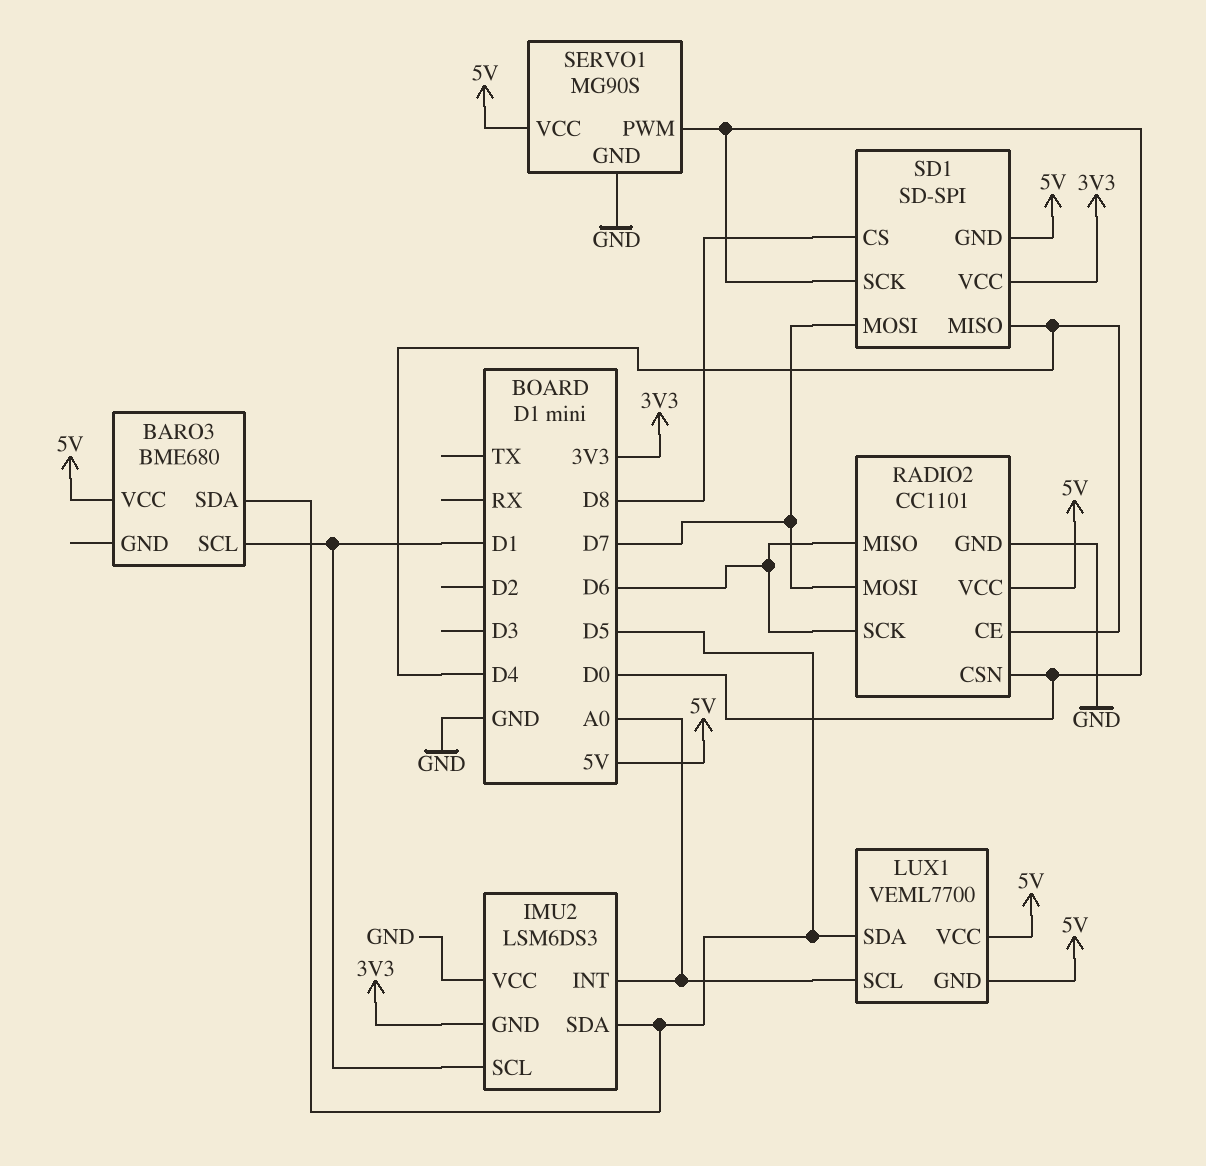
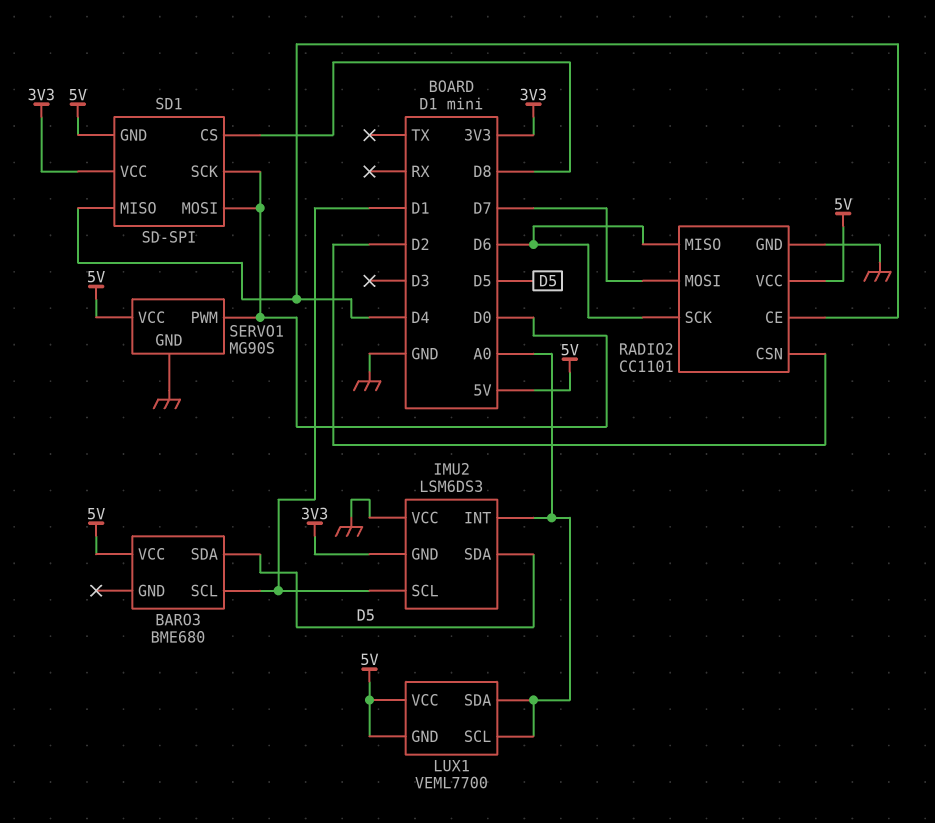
LUX1 pin SDA: D5 -> A0
RADIO2 pin CSN: D0 -> D2
SD1 pin MOSI: D7 -> D0

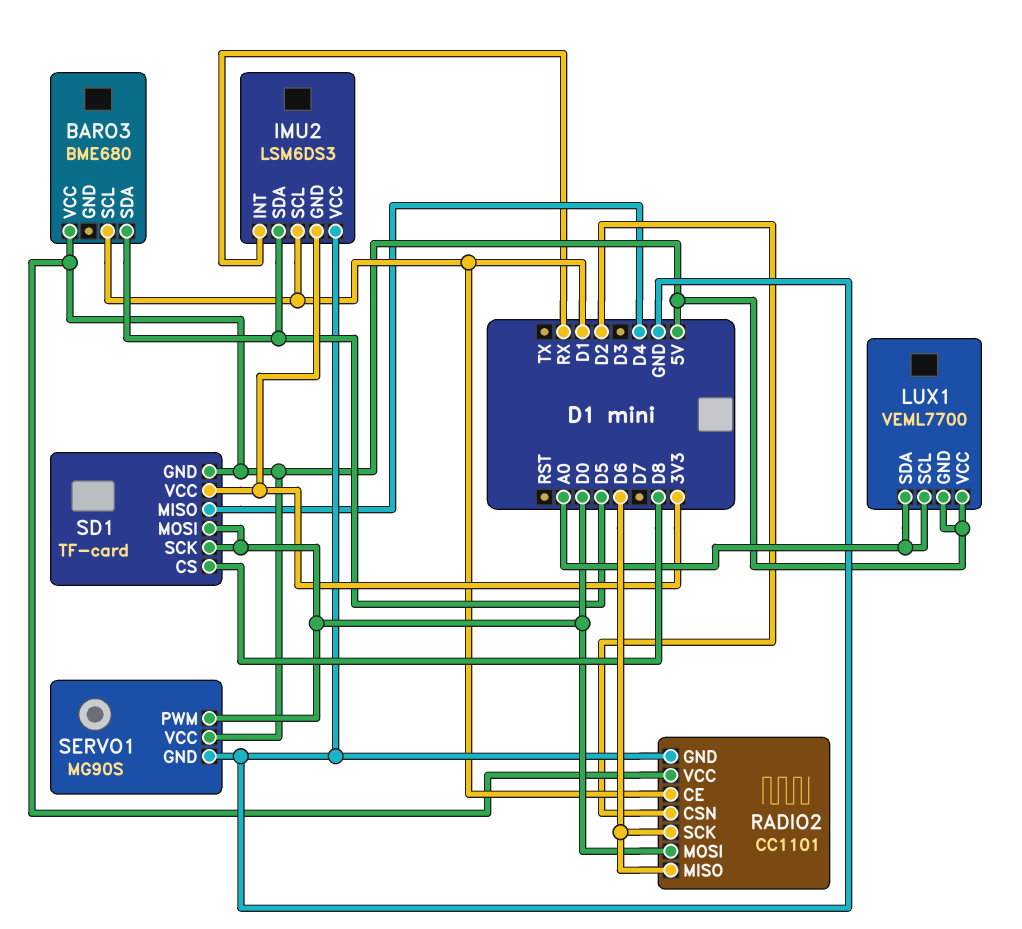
IMU2 pin INT: A0 -> RX
RADIO2 pin CE: D4 -> D1
RADIO2 pin MOSI: D7 -> D0
SD1: SD-SPI -> TF-card

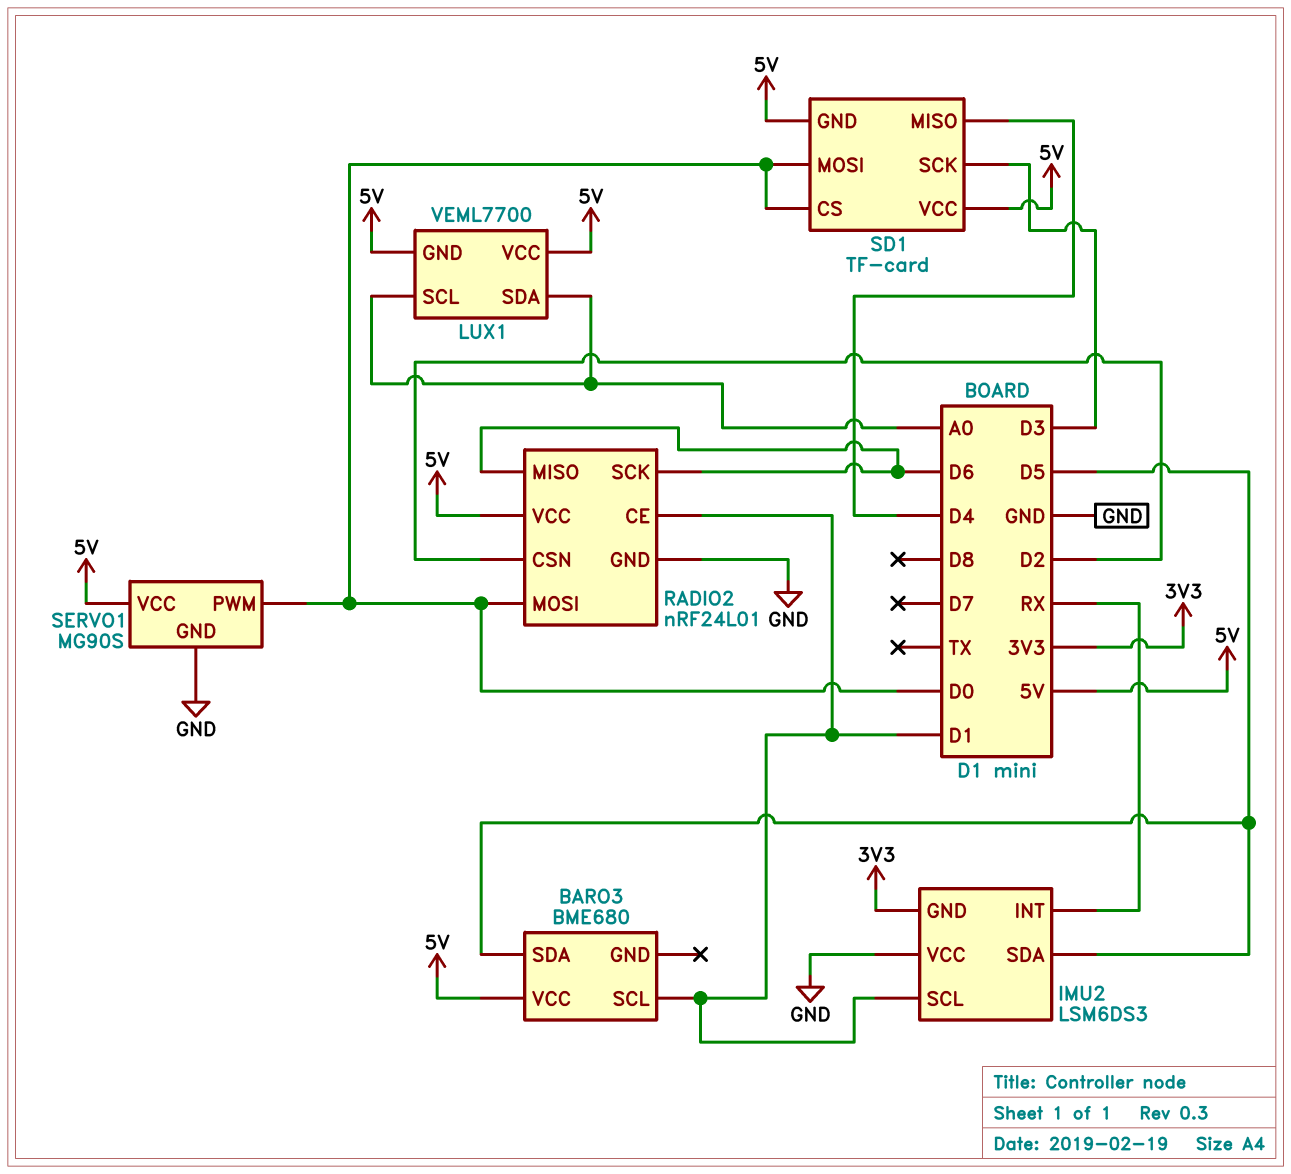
RADIO2: CC1101 -> nRF24L01
SD1 pin CS: D8 -> D0
SD1 pin SCK: D0 -> D3
SD1 pin VCC: 3V3 -> 5V

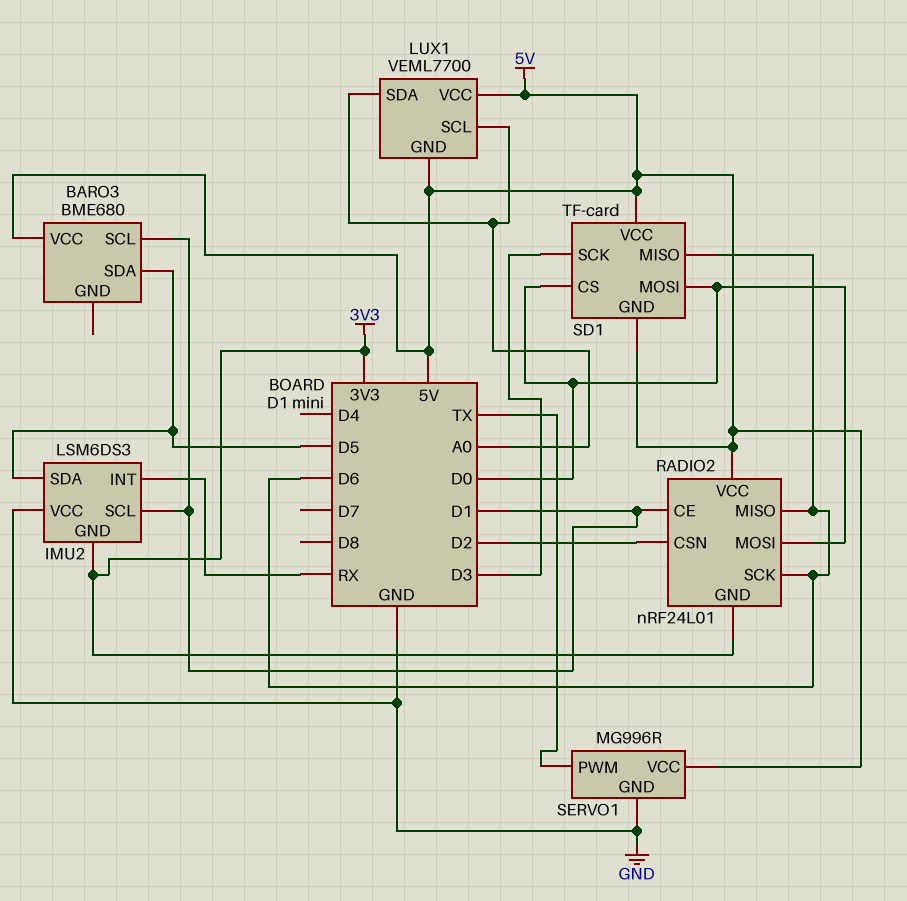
RADIO2 pin GND: GND -> 3V3
SD1 pin MISO: D4 -> D6
SERVO1: MG90S -> MG996R
SERVO1 pin PWM: D0 -> TX

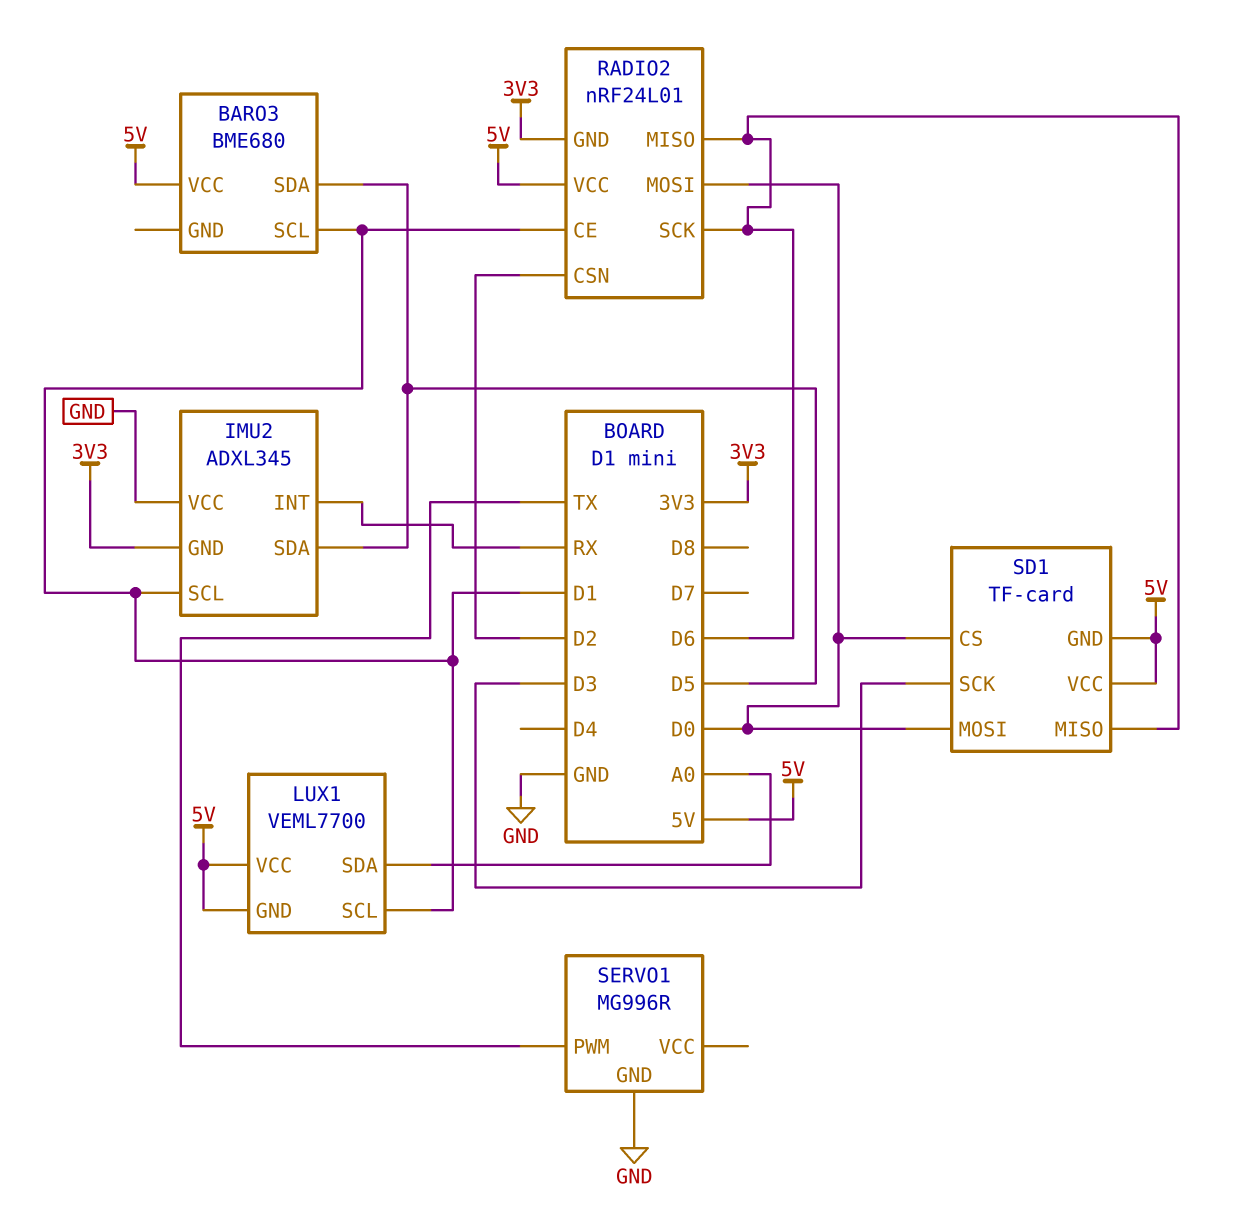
IMU2: LSM6DS3 -> ADXL345
LUX1 pin SCL: A0 -> D1
SERVO1 pin VCC: 5V -> none

